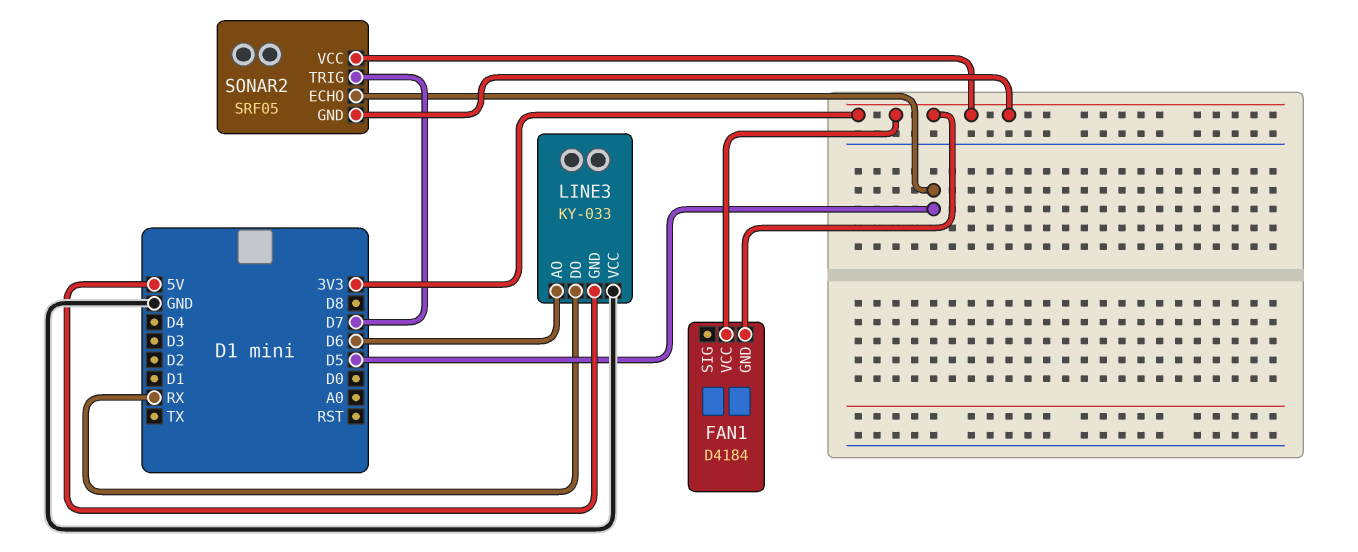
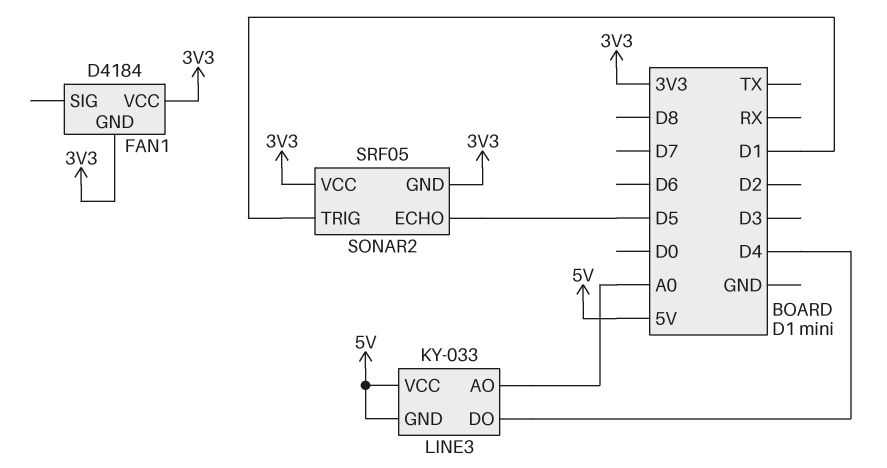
LINE3 pin AO: D6 -> A0
LINE3 pin DO: RX -> D4
LINE3 pin VCC: GND -> 5V
SONAR2 pin TRIG: D7 -> D1

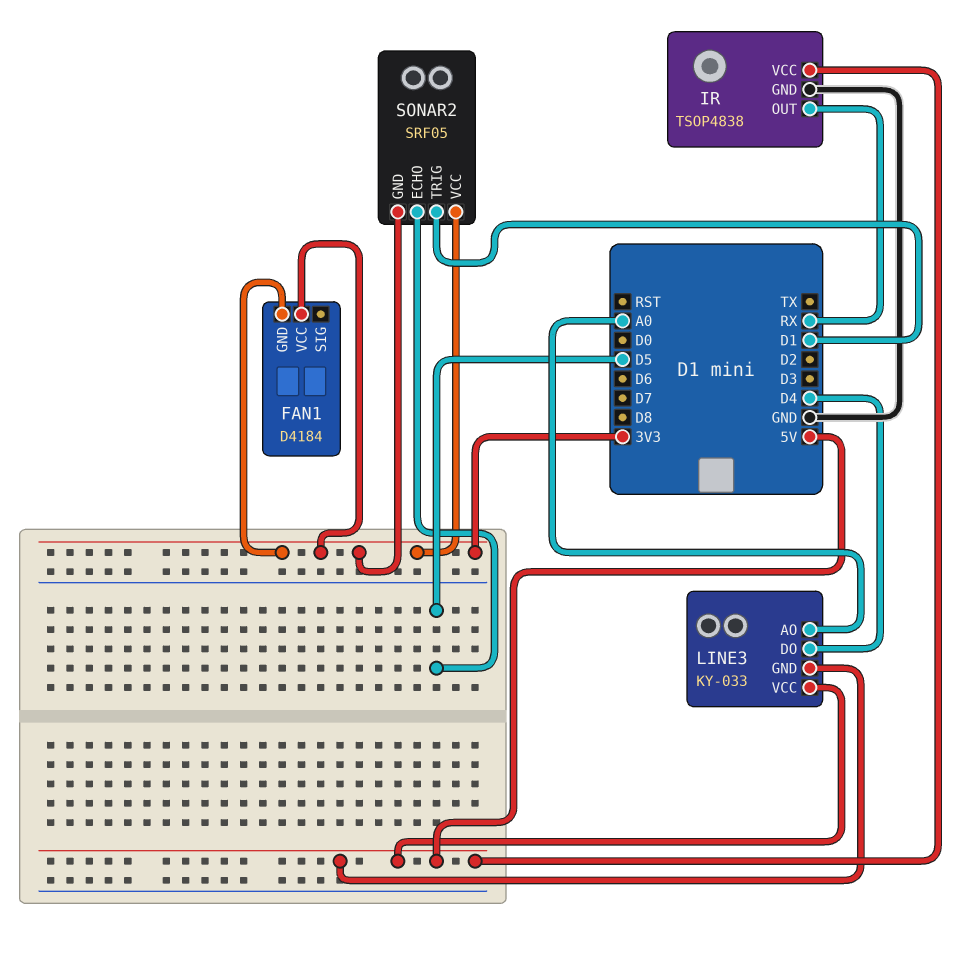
IR: none -> TSOP4838
IR pin GND: none -> GND
IR pin OUT: none -> RX
IR pin VCC: none -> 5V

